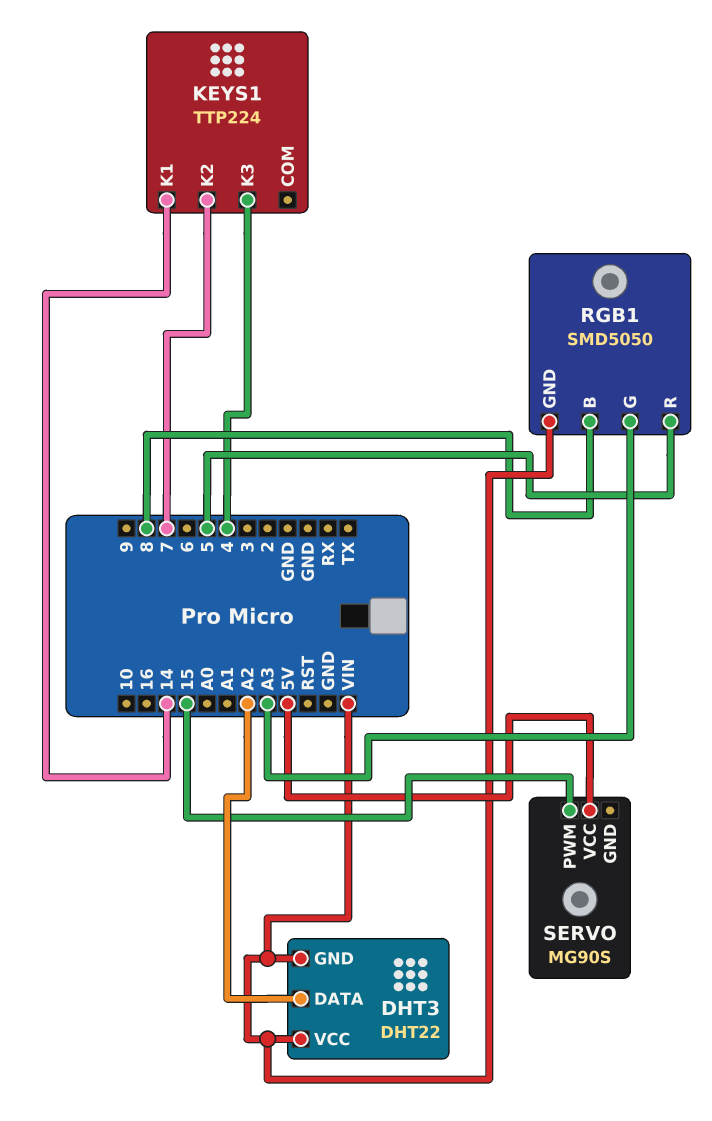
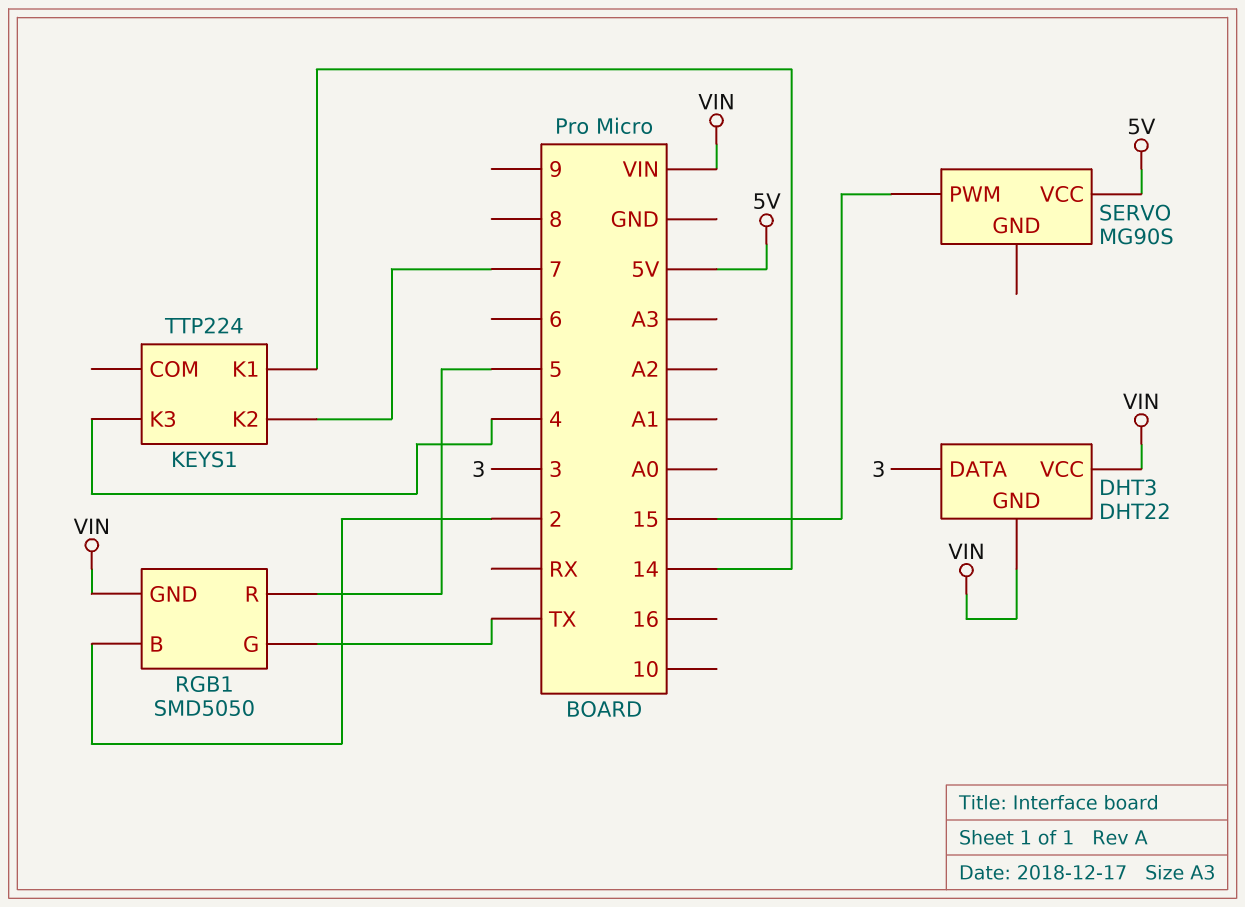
DHT3 pin DATA: A2 -> 3
RGB1 pin B: 8 -> 2
RGB1 pin G: A3 -> TX

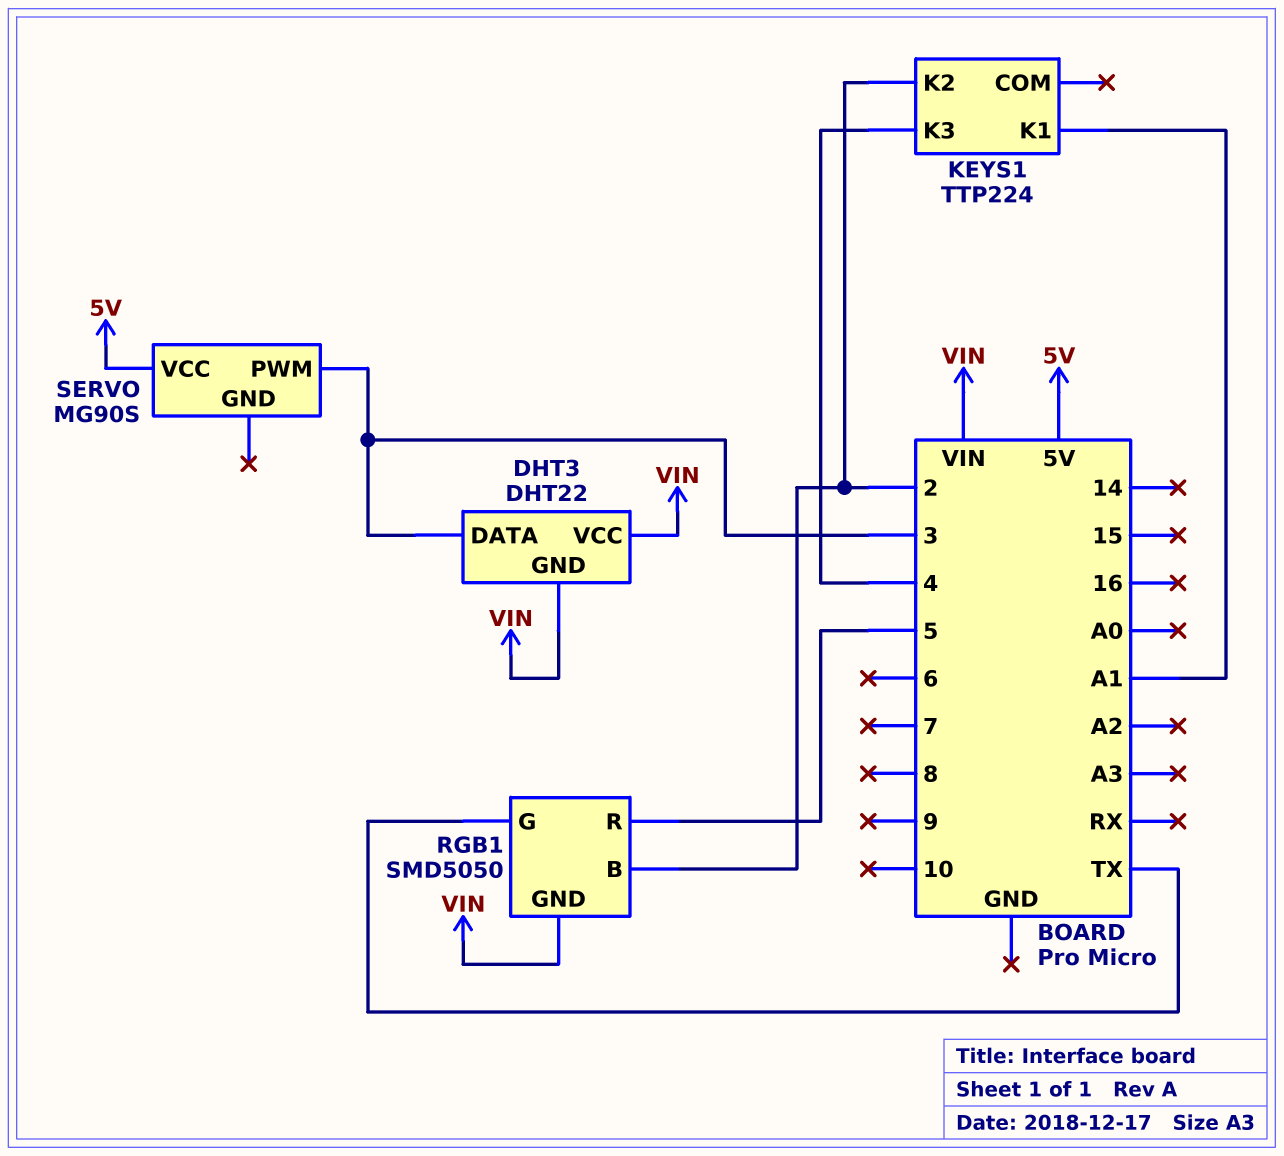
KEYS1 pin K1: 14 -> A1
KEYS1 pin K2: 7 -> 2
SERVO pin PWM: 15 -> 3

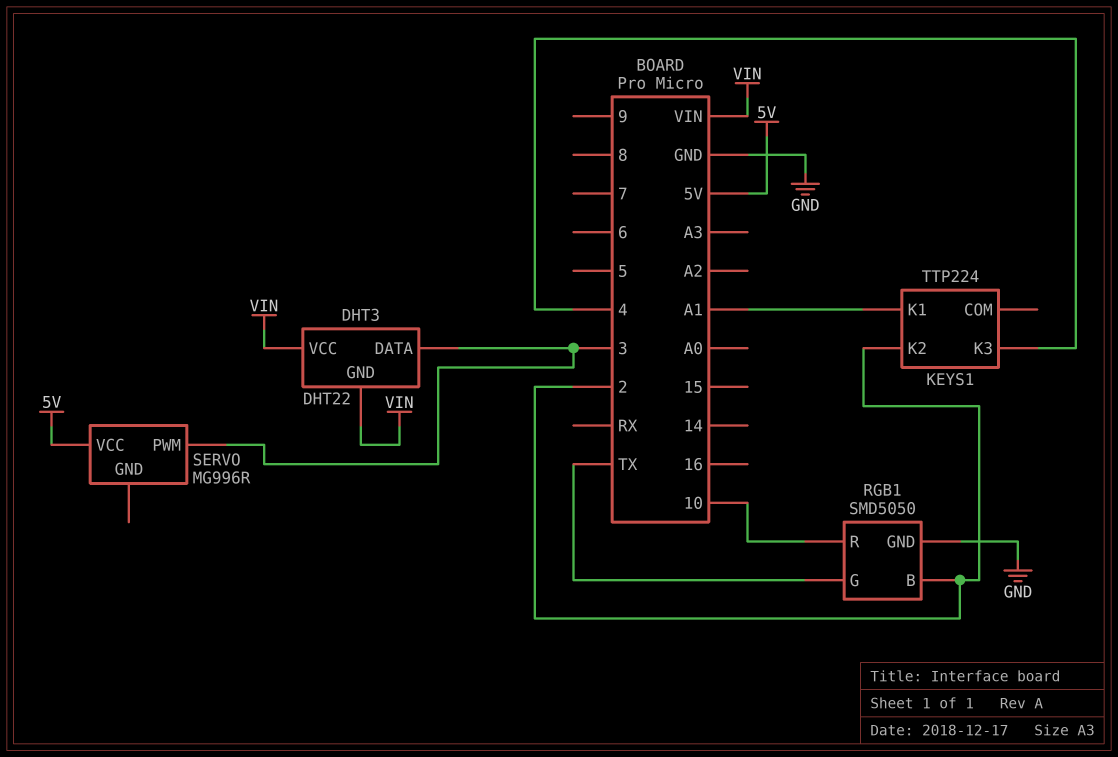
RGB1 pin GND: VIN -> GND
RGB1 pin R: 5 -> 10
SERVO: MG90S -> MG996R

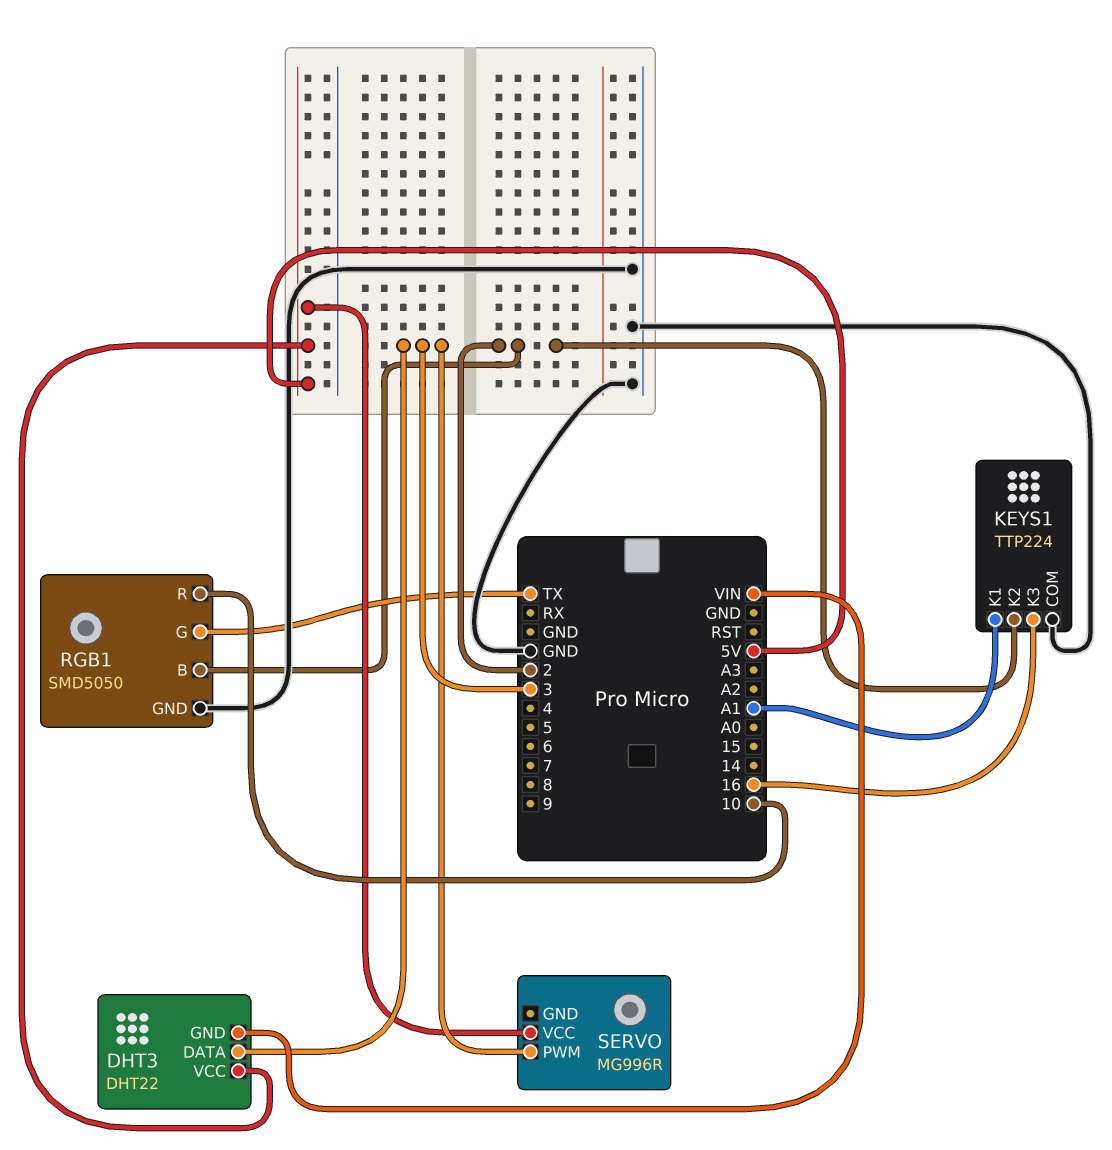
DHT3 pin VCC: VIN -> 5V
KEYS1 pin COM: none -> GND
KEYS1 pin K3: 4 -> 16

